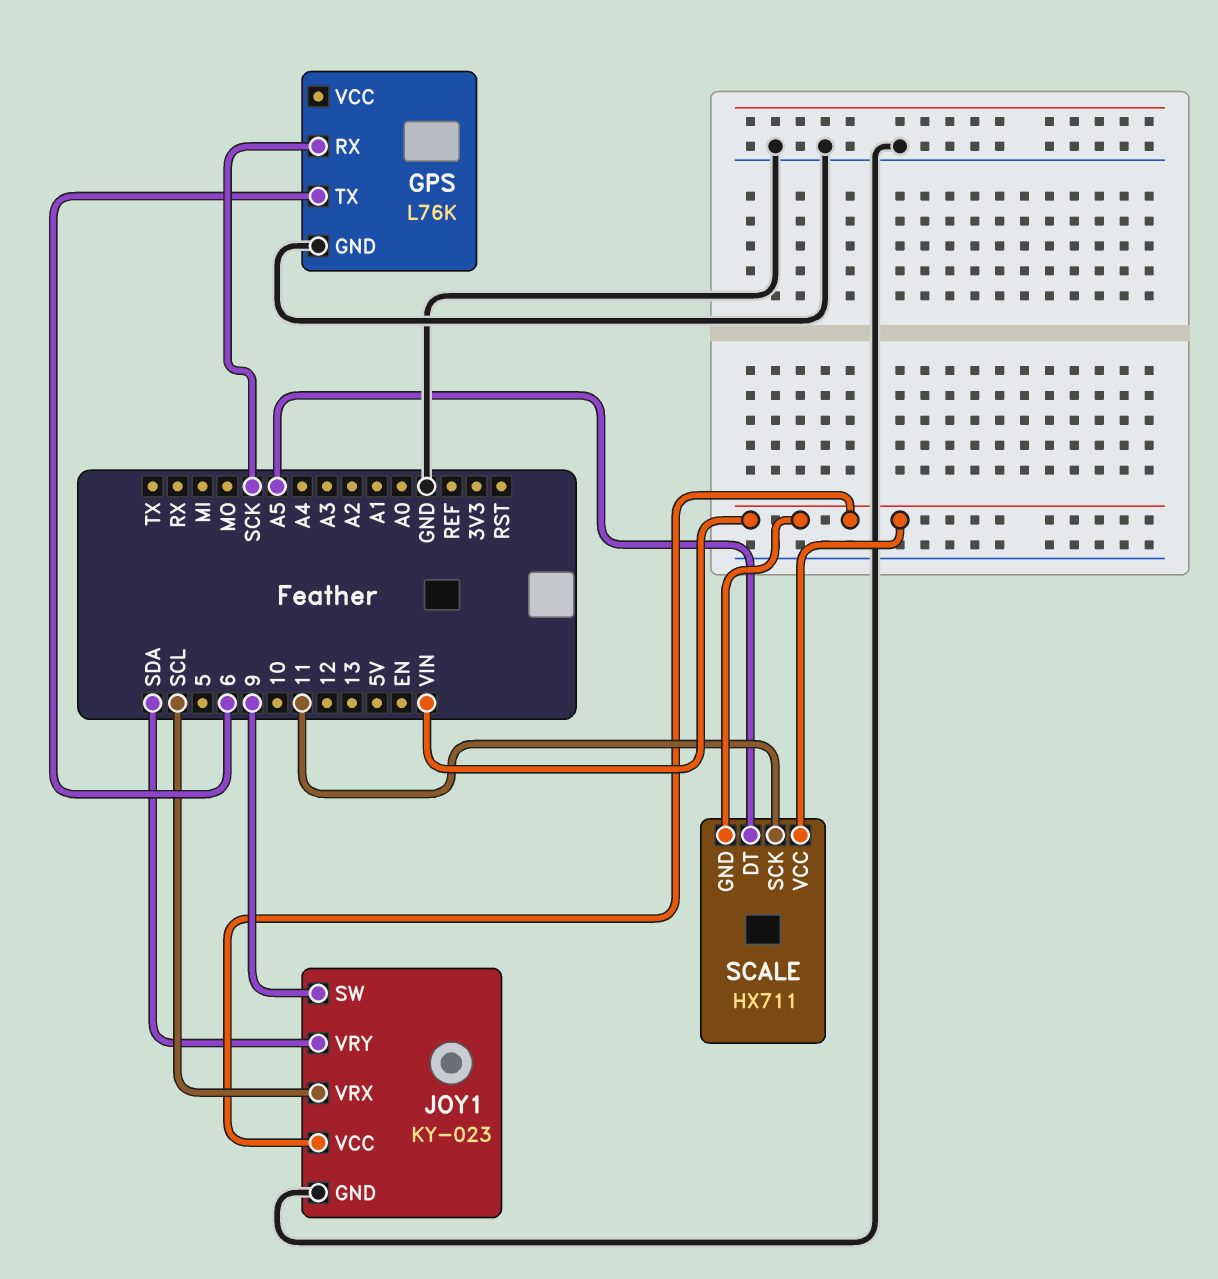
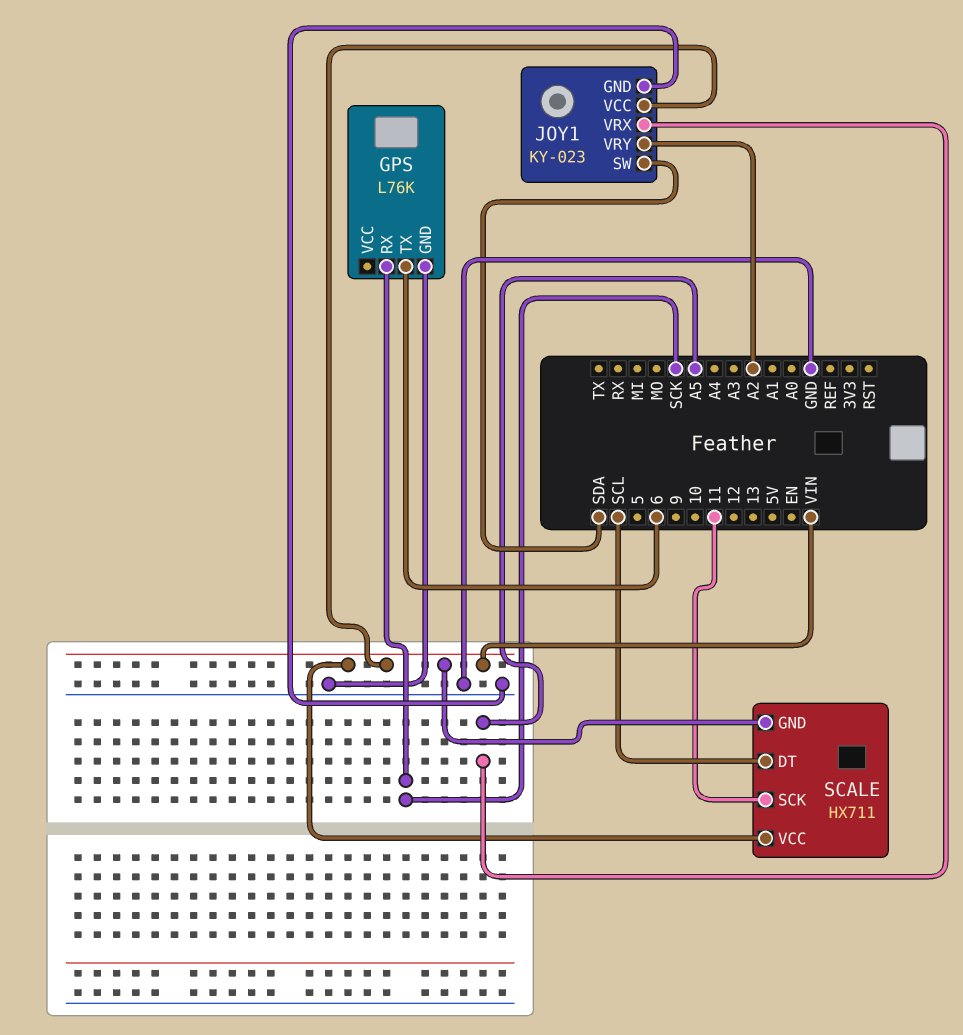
JOY1 pin SW: 9 -> SDA
JOY1 pin VRX: SCL -> A5
JOY1 pin VRY: SDA -> A2
SCALE pin DT: A5 -> SCL

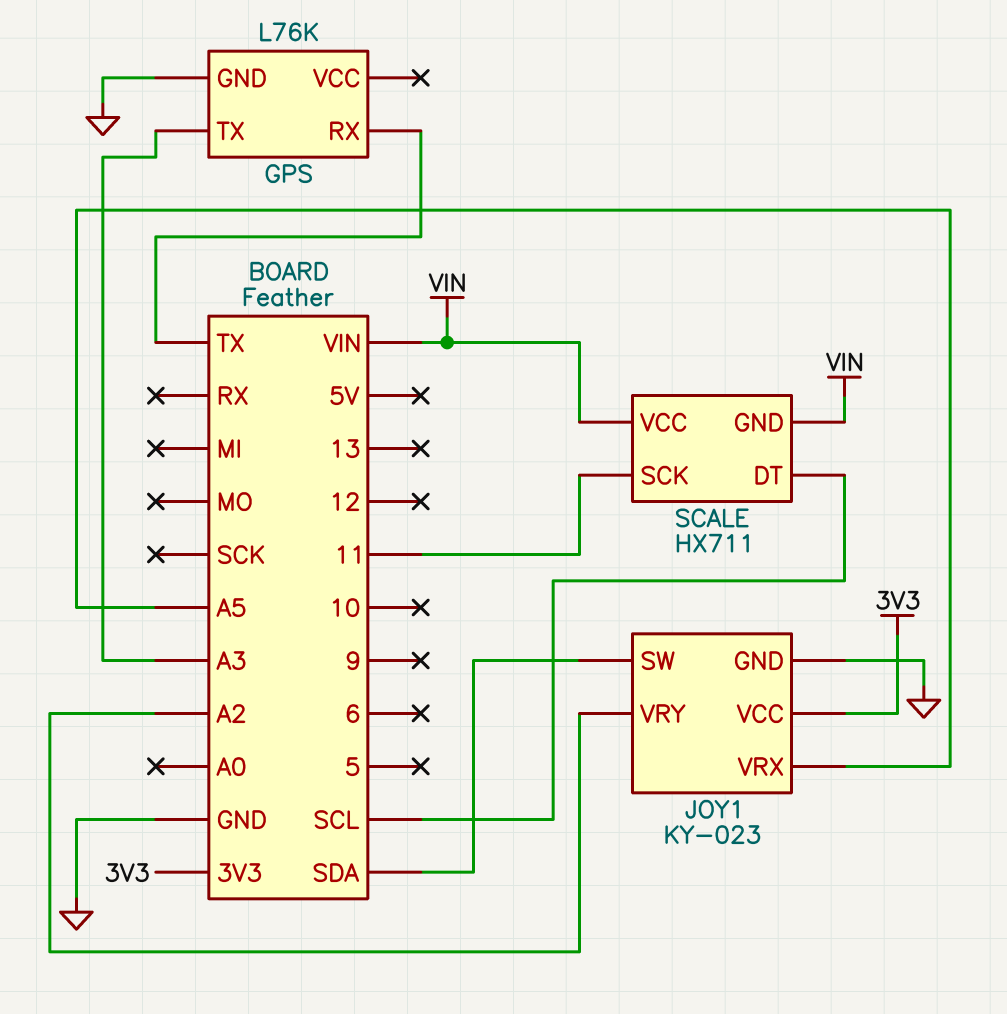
GPS pin RX: SCK -> TX
GPS pin TX: 6 -> A3
JOY1 pin VCC: VIN -> 3V3

